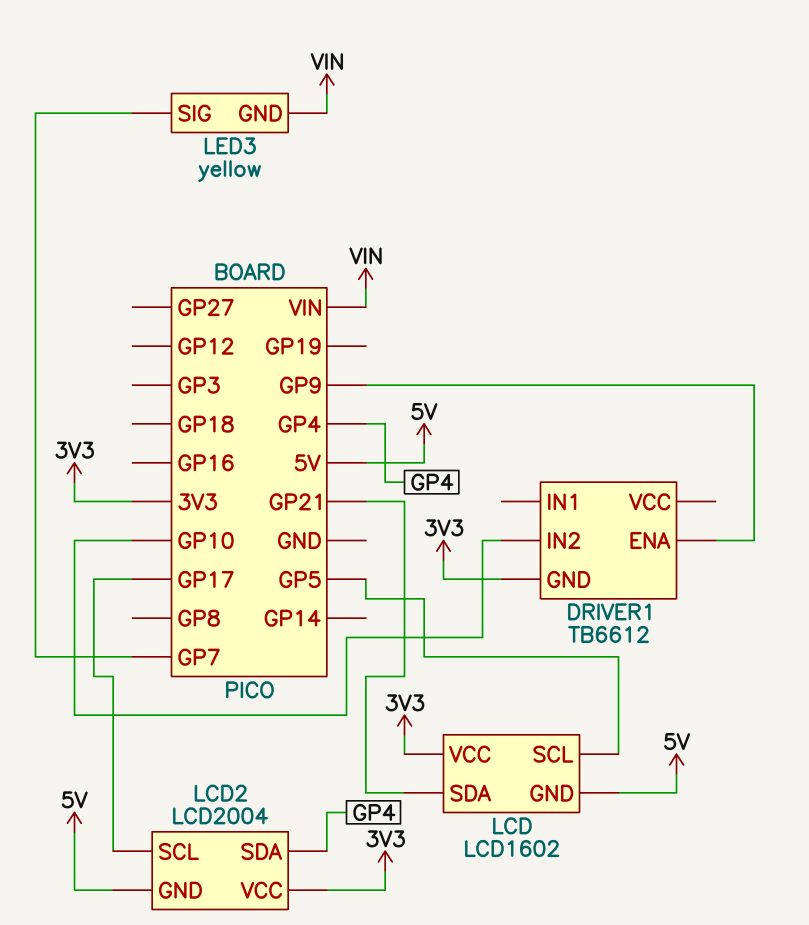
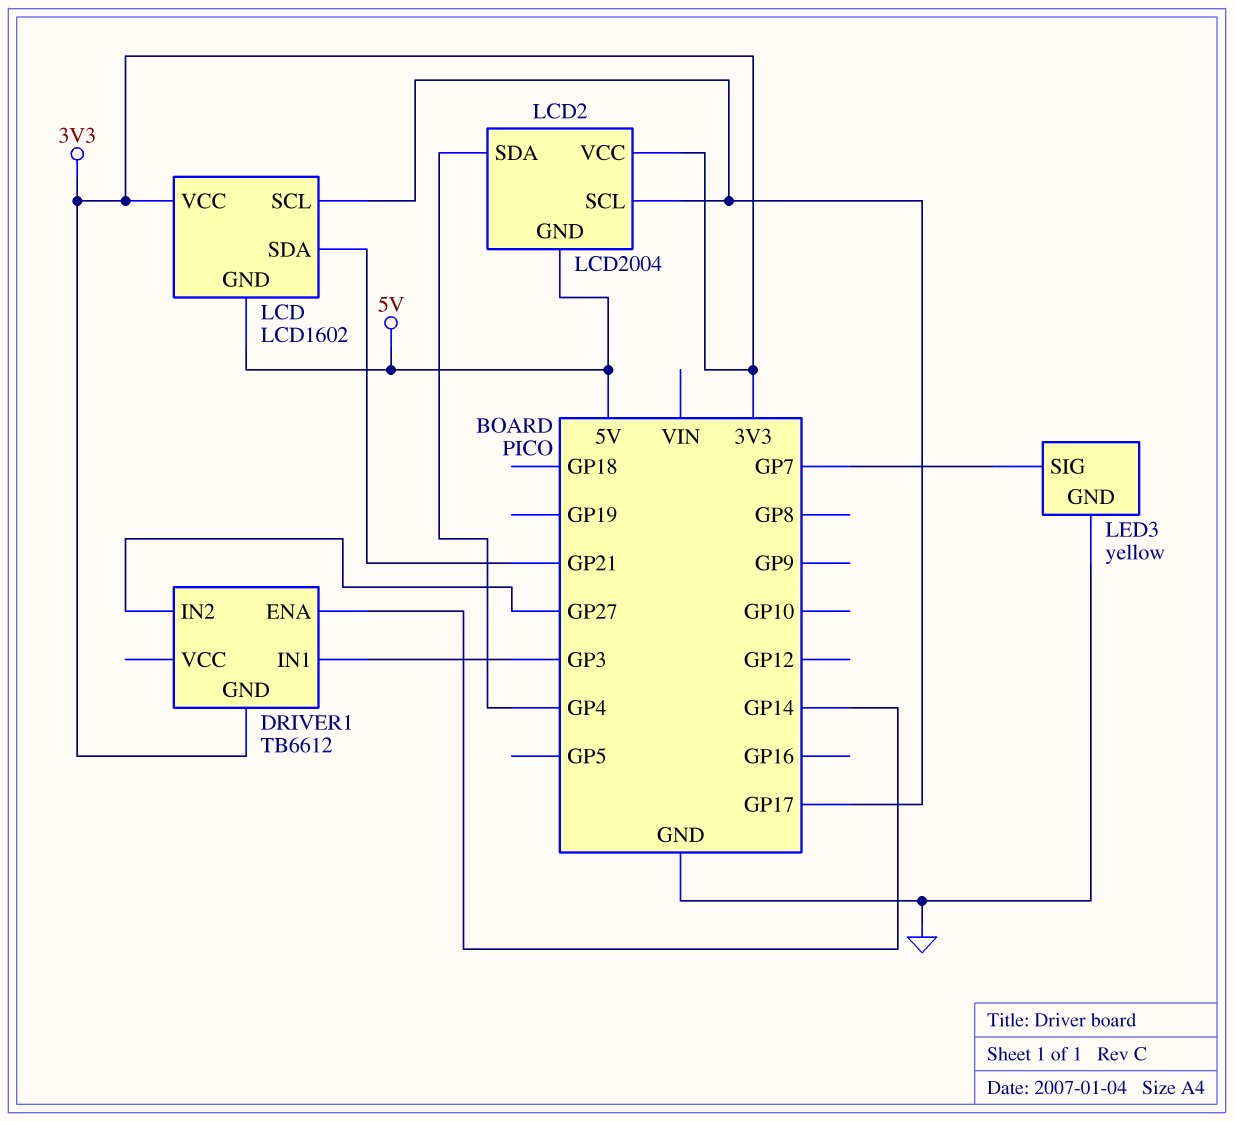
DRIVER1 pin ENA: GP9 -> GP14
DRIVER1 pin IN1: none -> GP3
DRIVER1 pin IN2: GP10 -> GP27
LCD pin SCL: GP5 -> GP17
LED3 pin GND: VIN -> GND

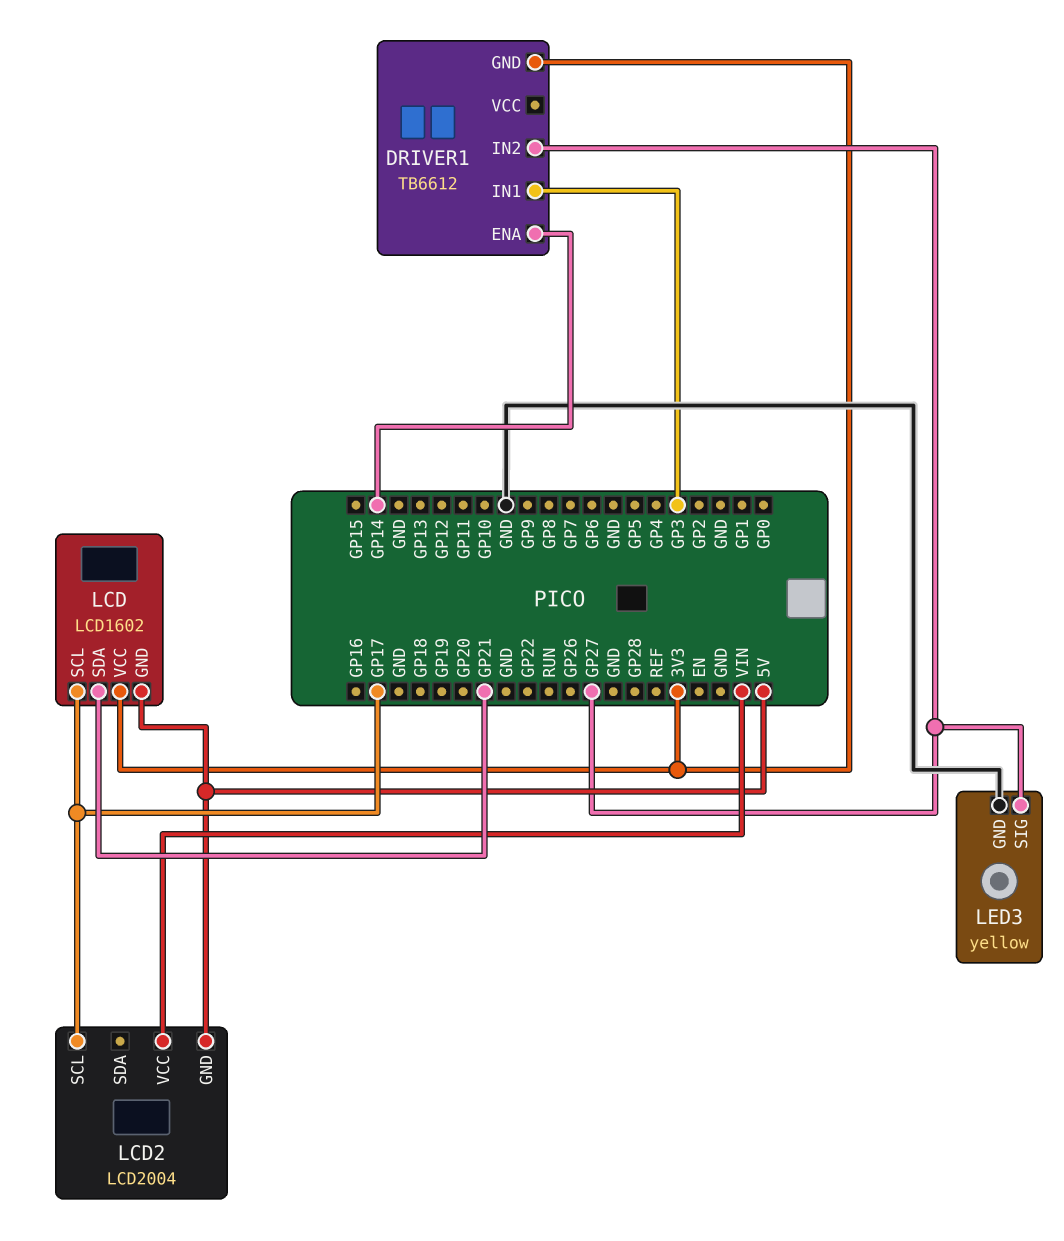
LCD2 pin SDA: GP4 -> none
LCD2 pin VCC: 3V3 -> VIN
LED3 pin SIG: GP7 -> GP27

